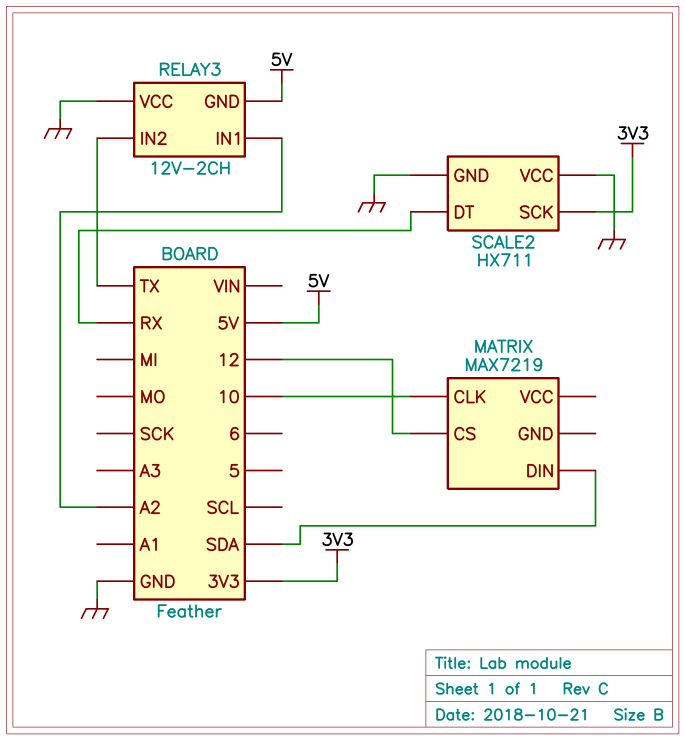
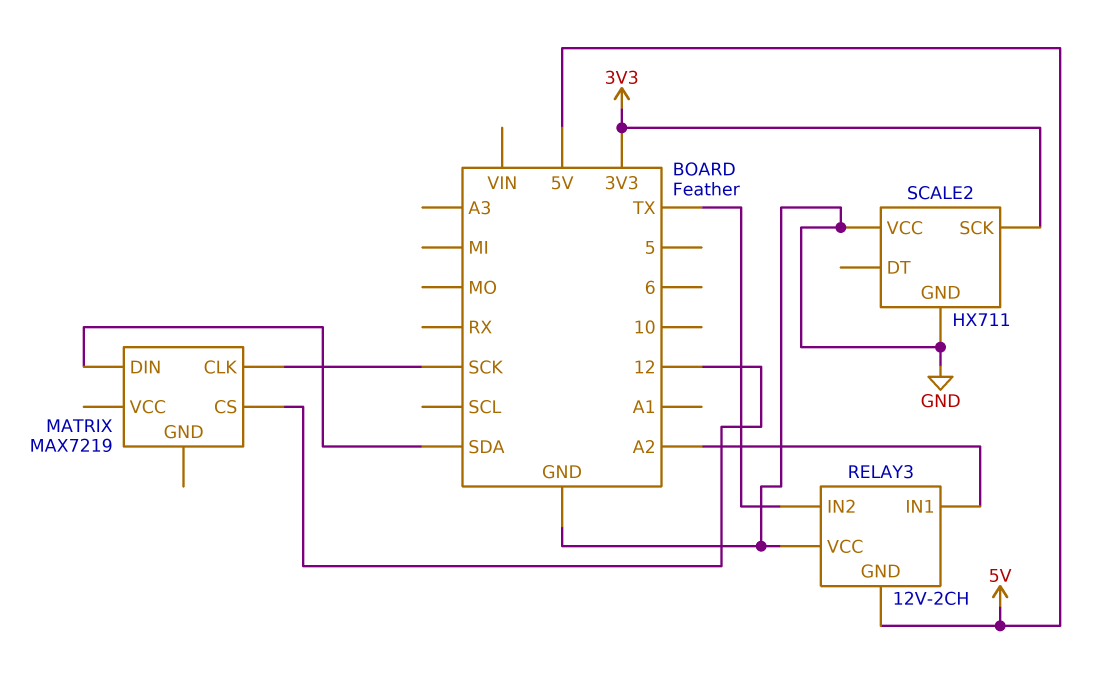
MATRIX pin CLK: 10 -> SCK
SCALE2 pin DT: RX -> none

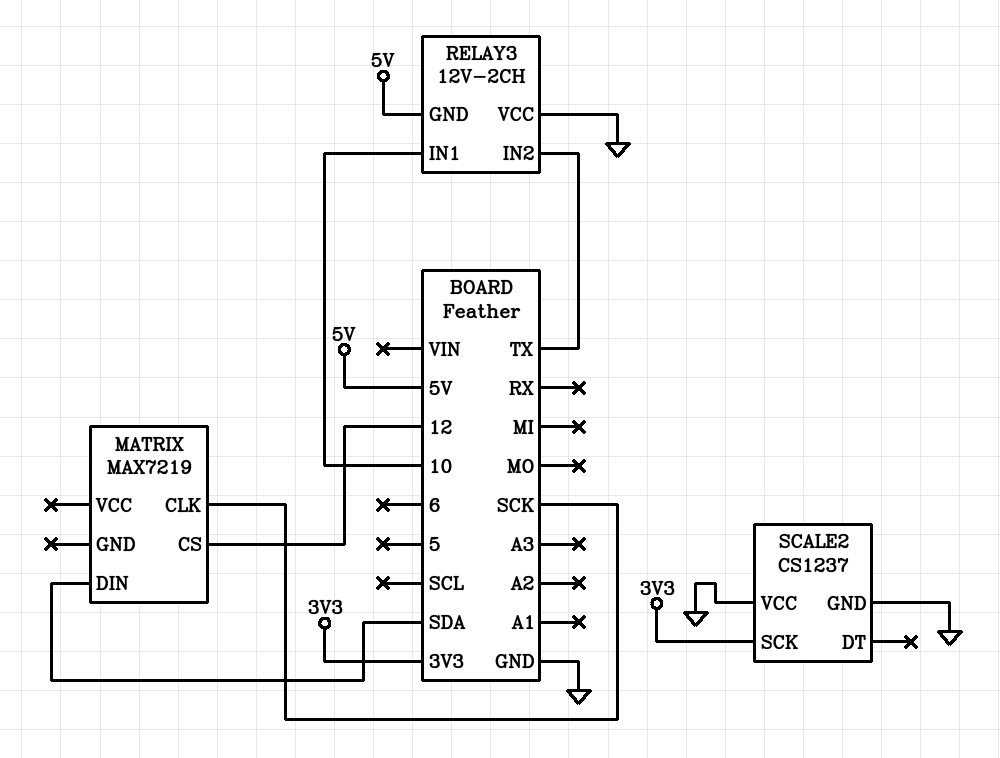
RELAY3 pin IN1: A2 -> 10
SCALE2: HX711 -> CS1237

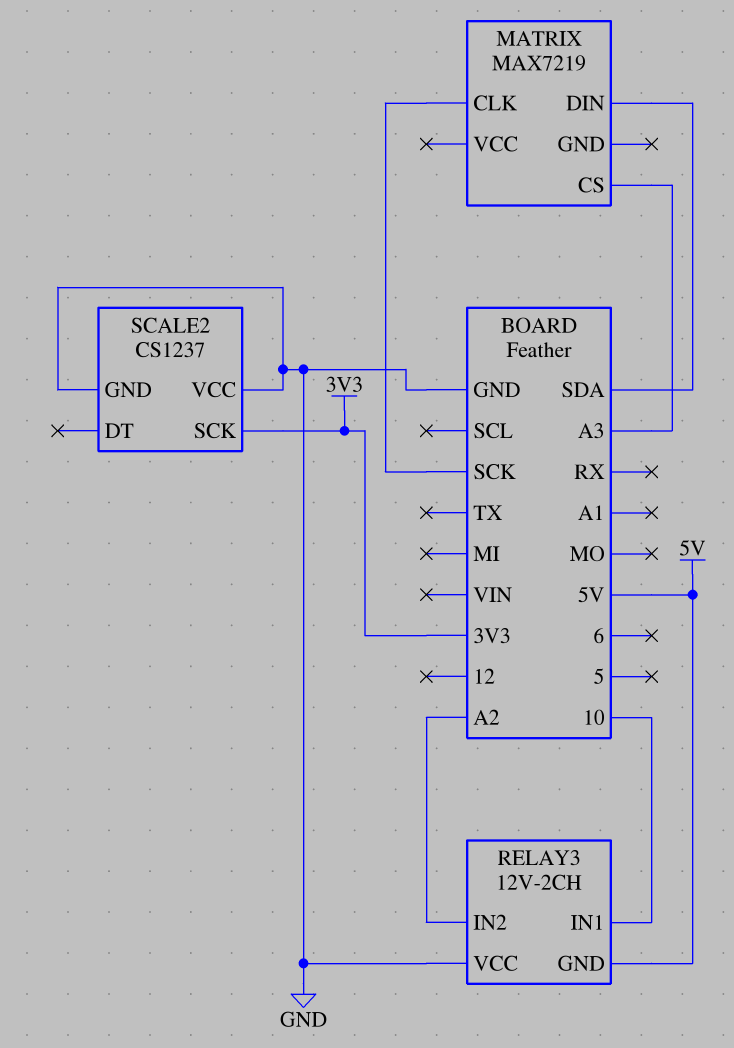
MATRIX pin CS: 12 -> A3
RELAY3 pin IN2: TX -> A2

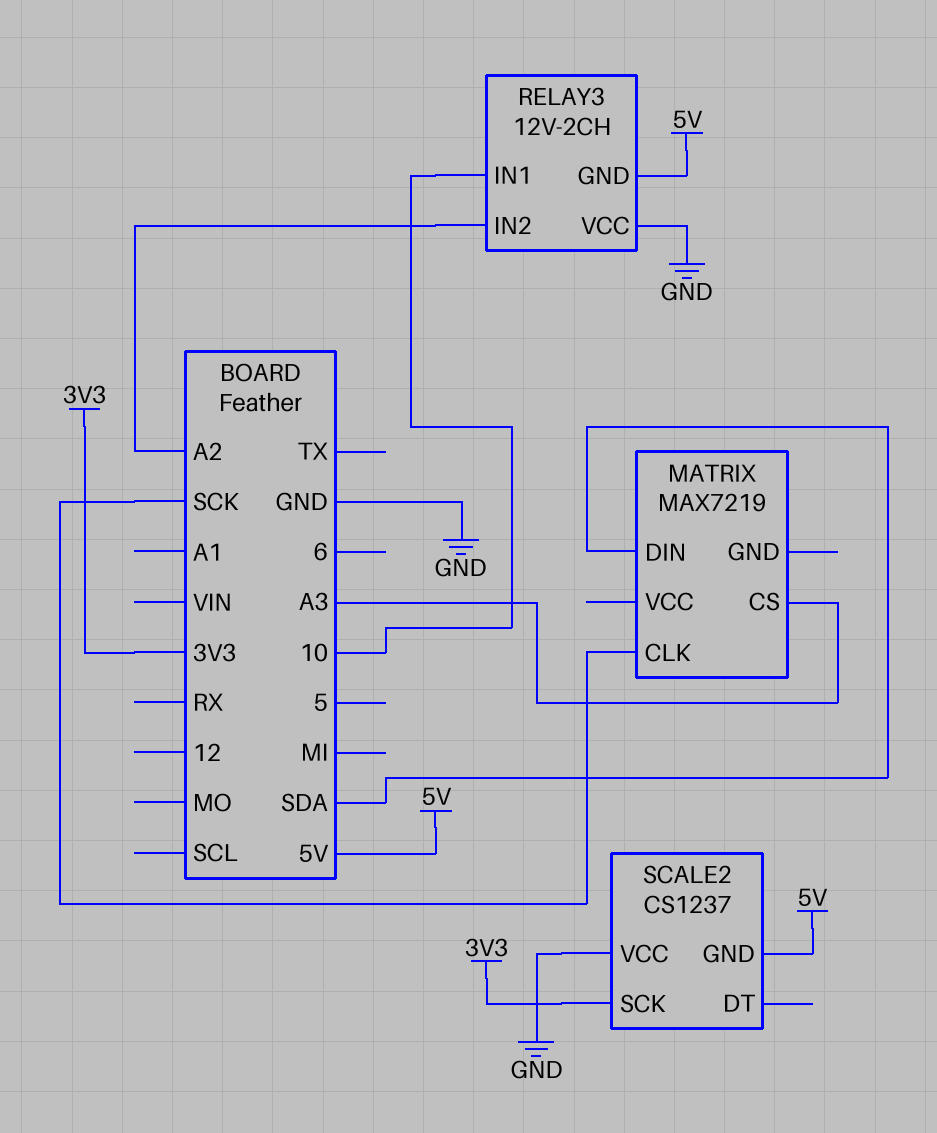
SCALE2 pin GND: GND -> 5V

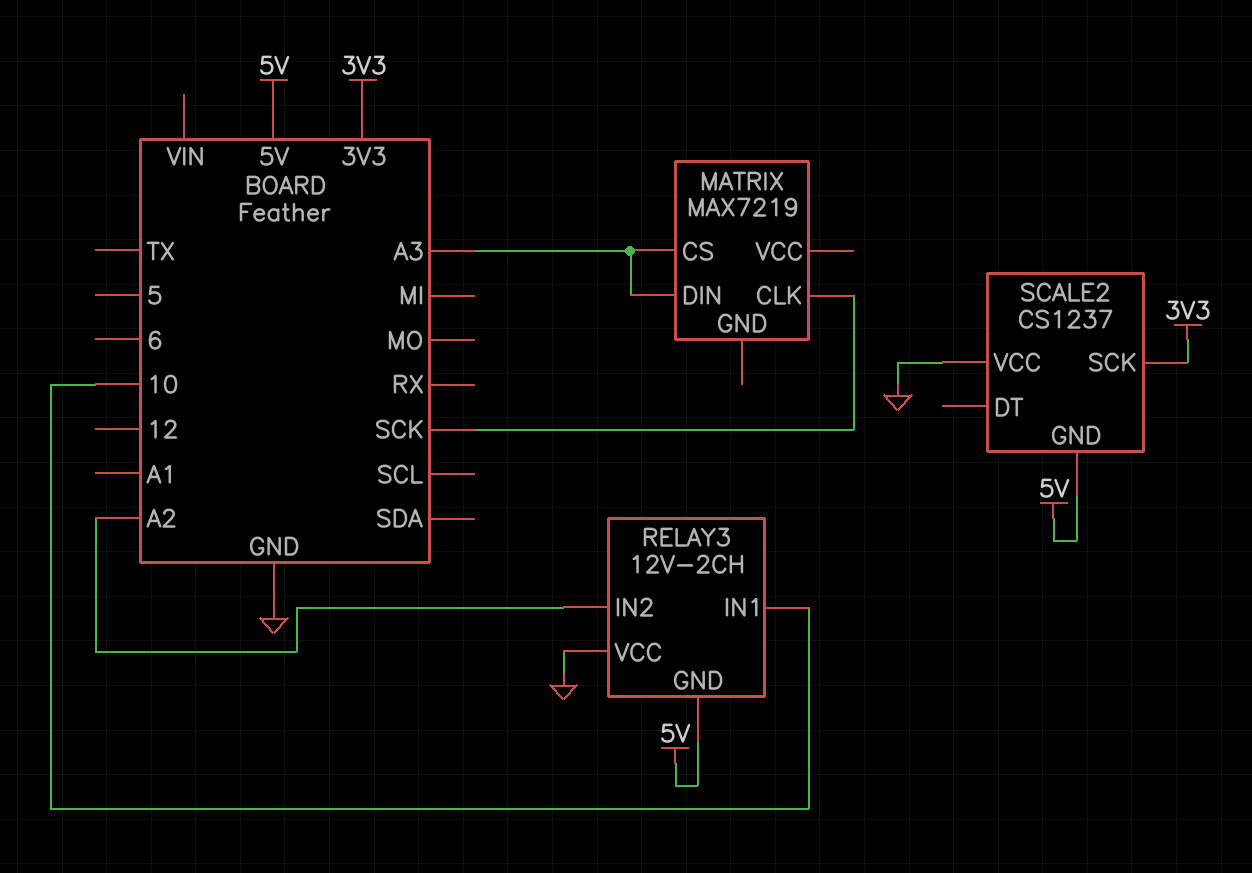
MATRIX pin DIN: SDA -> A3

